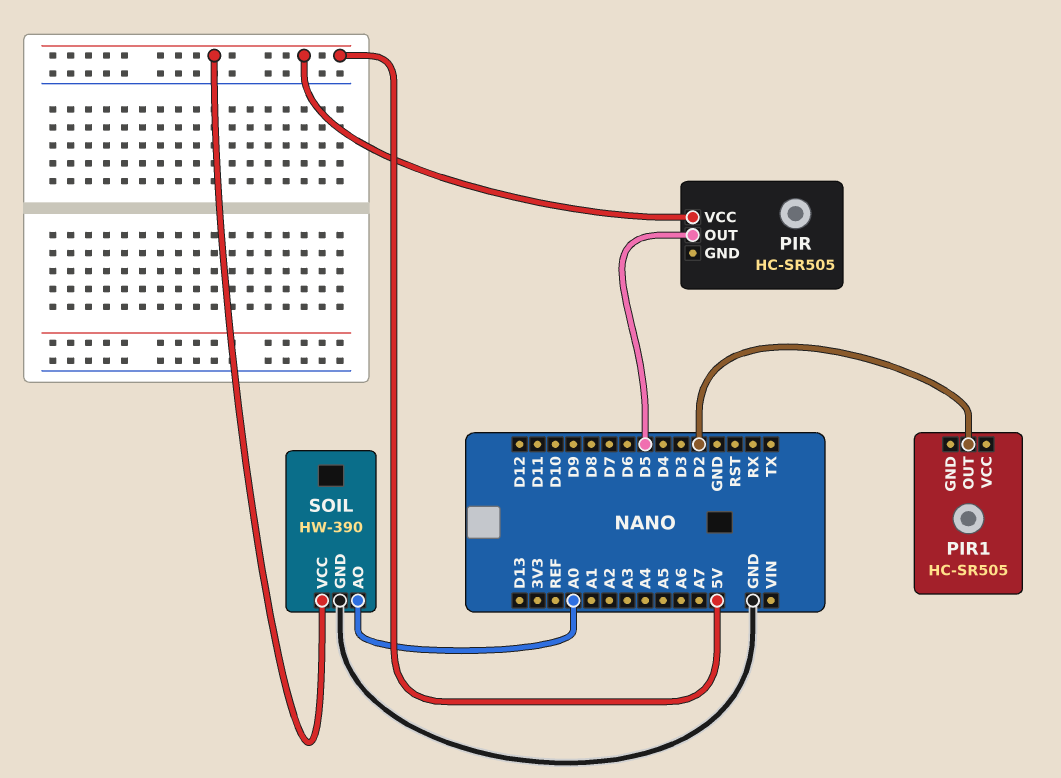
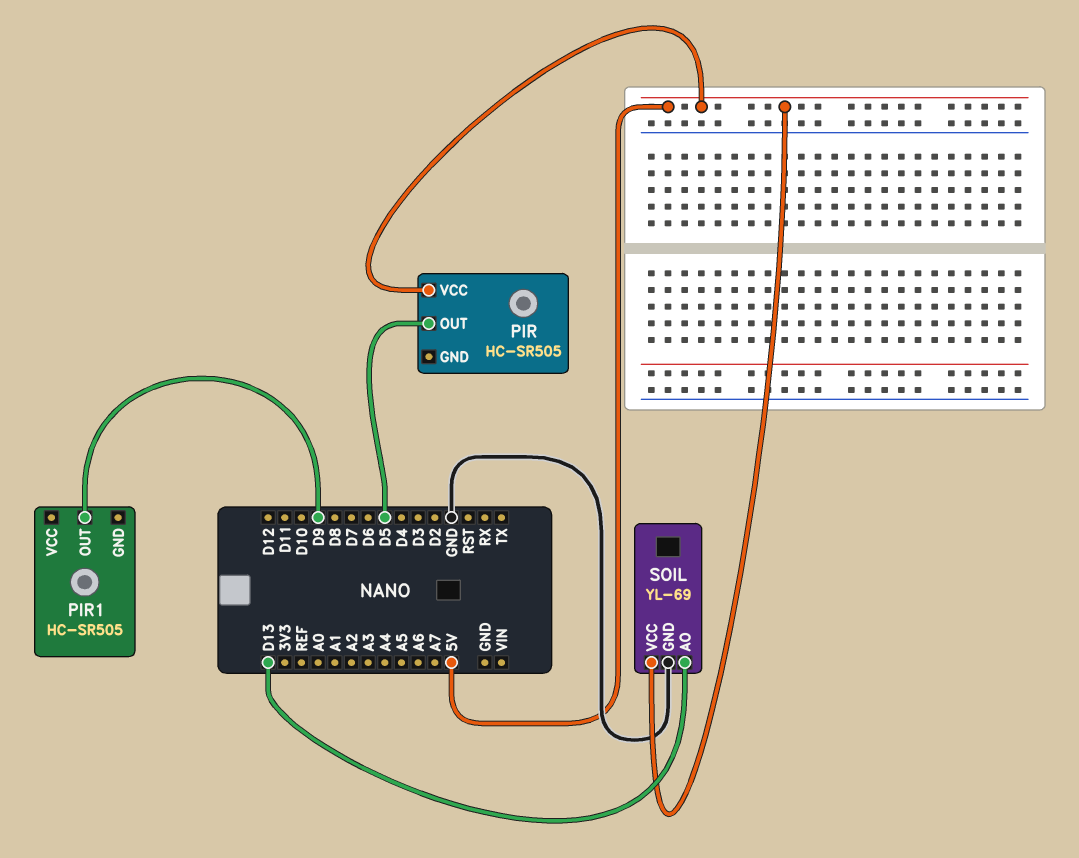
PIR1 pin OUT: D2 -> D9
SOIL: HW-390 -> YL-69
SOIL pin AO: A0 -> D13

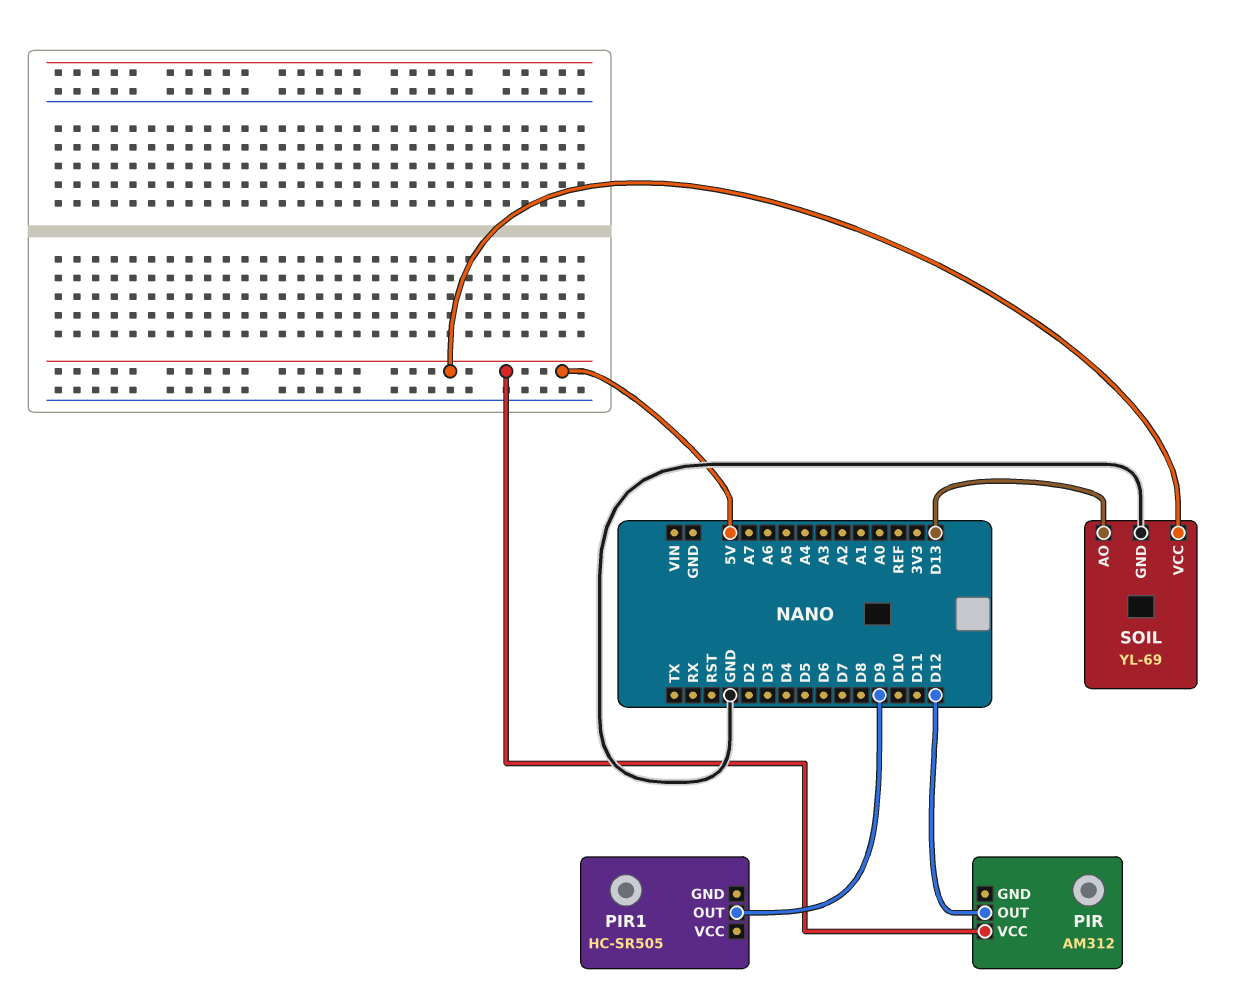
PIR: HC-SR505 -> AM312
PIR pin OUT: D5 -> D12

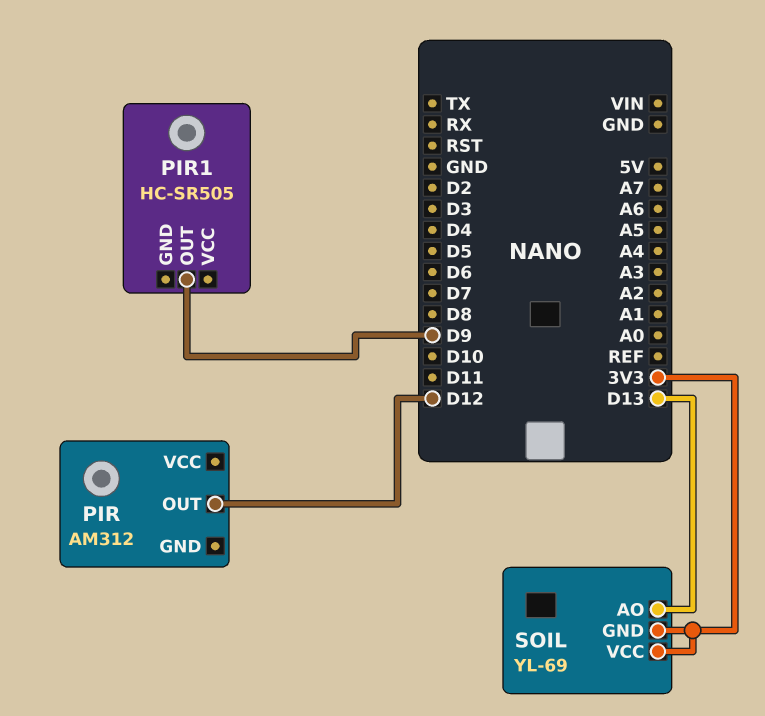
PIR pin VCC: 5V -> none
SOIL pin GND: GND -> 3V3
SOIL pin VCC: 5V -> 3V3

